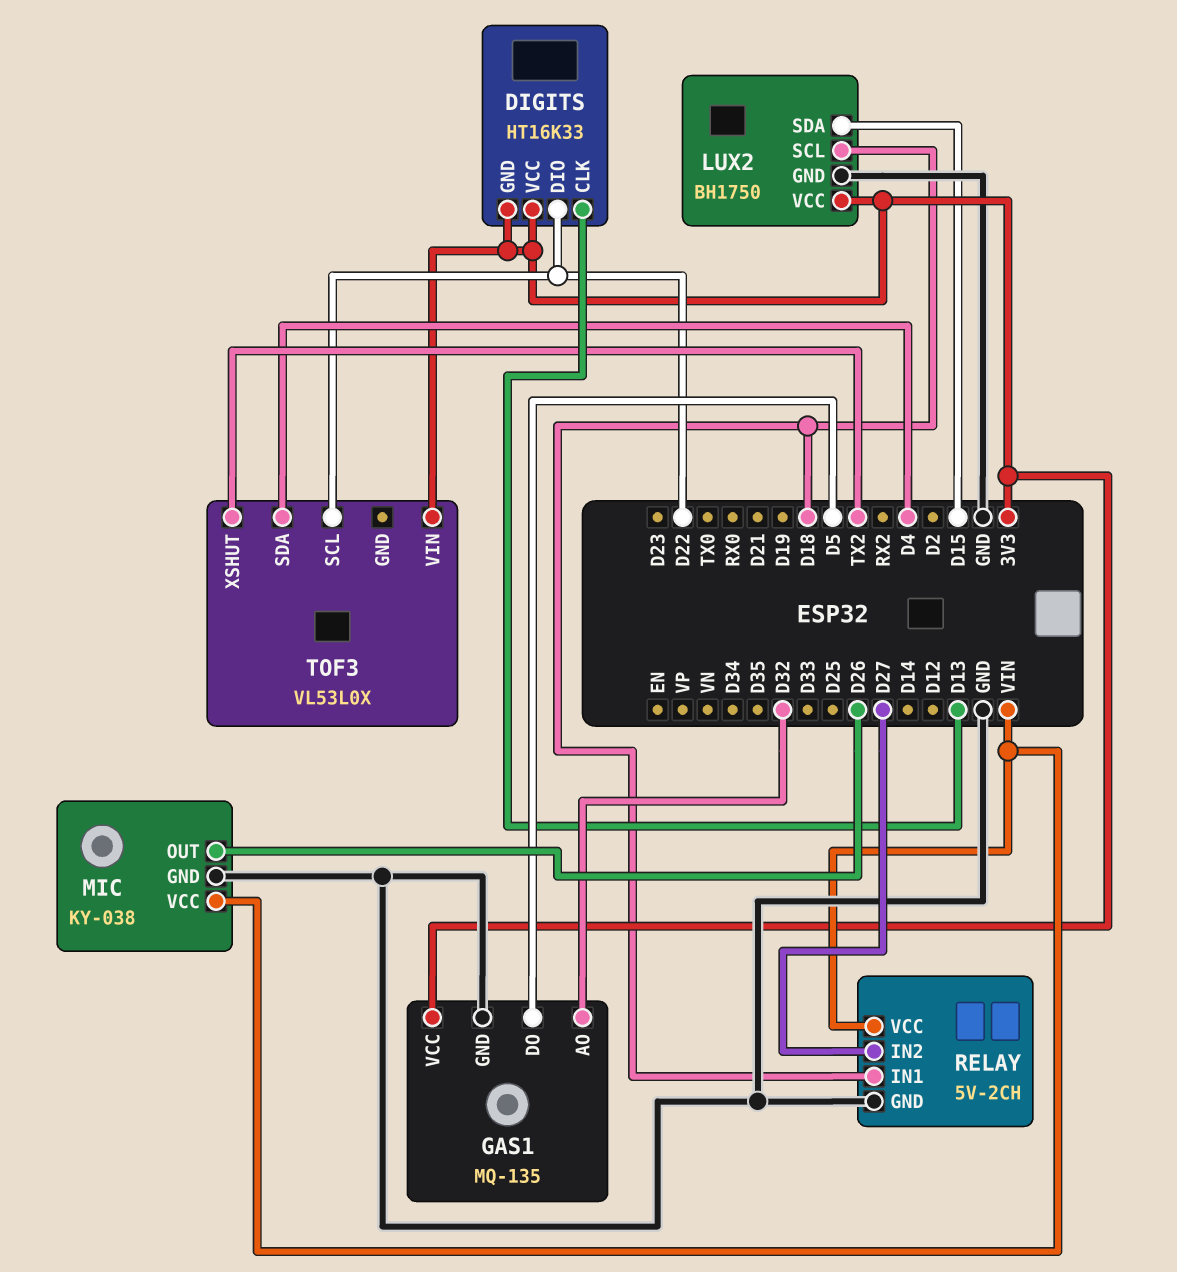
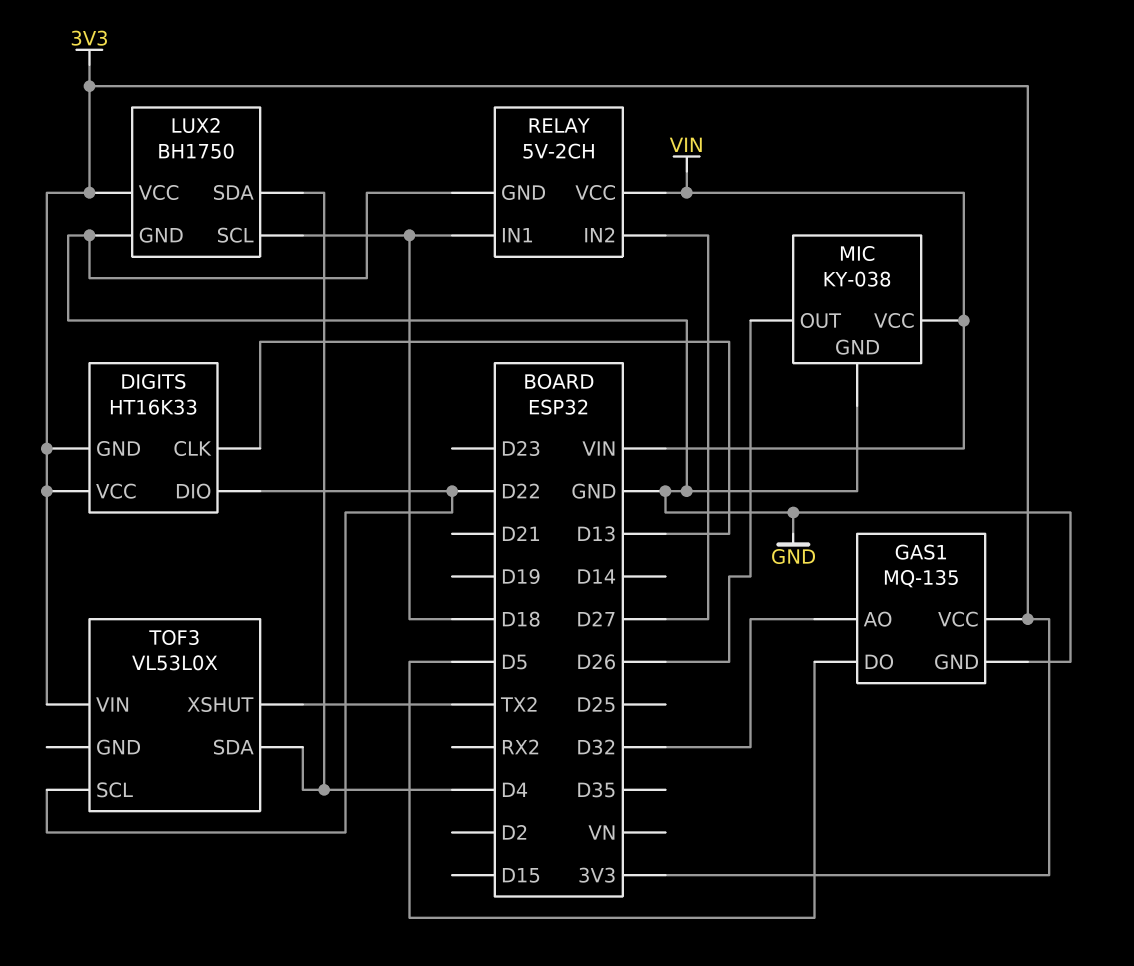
LUX2 pin SDA: D15 -> D4

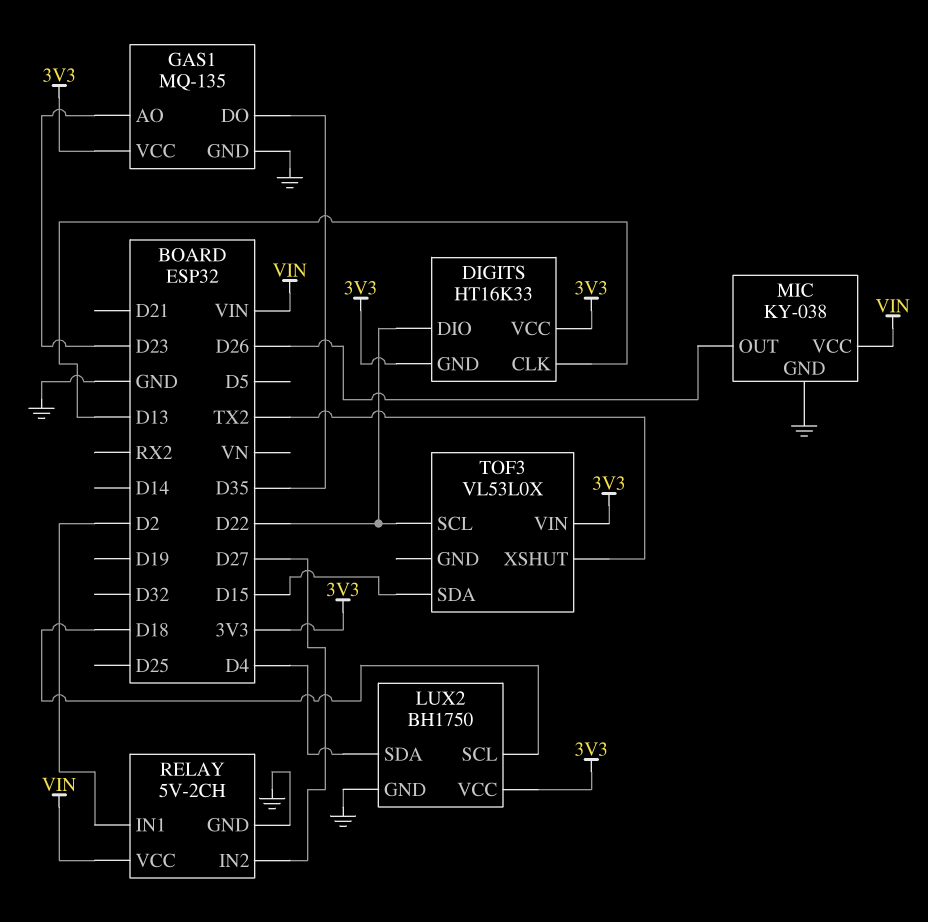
GAS1 pin AO: D32 -> D23
GAS1 pin DO: D5 -> D35
RELAY pin IN1: D18 -> D2
TOF3 pin SDA: D4 -> D15

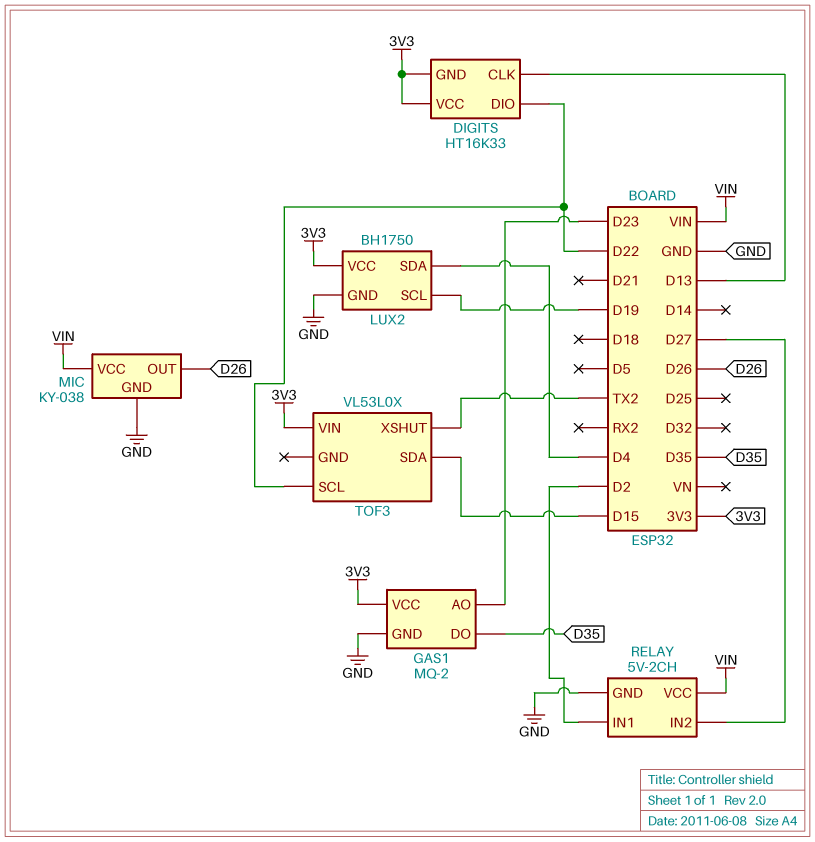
GAS1: MQ-135 -> MQ-2
LUX2 pin SCL: D18 -> D19

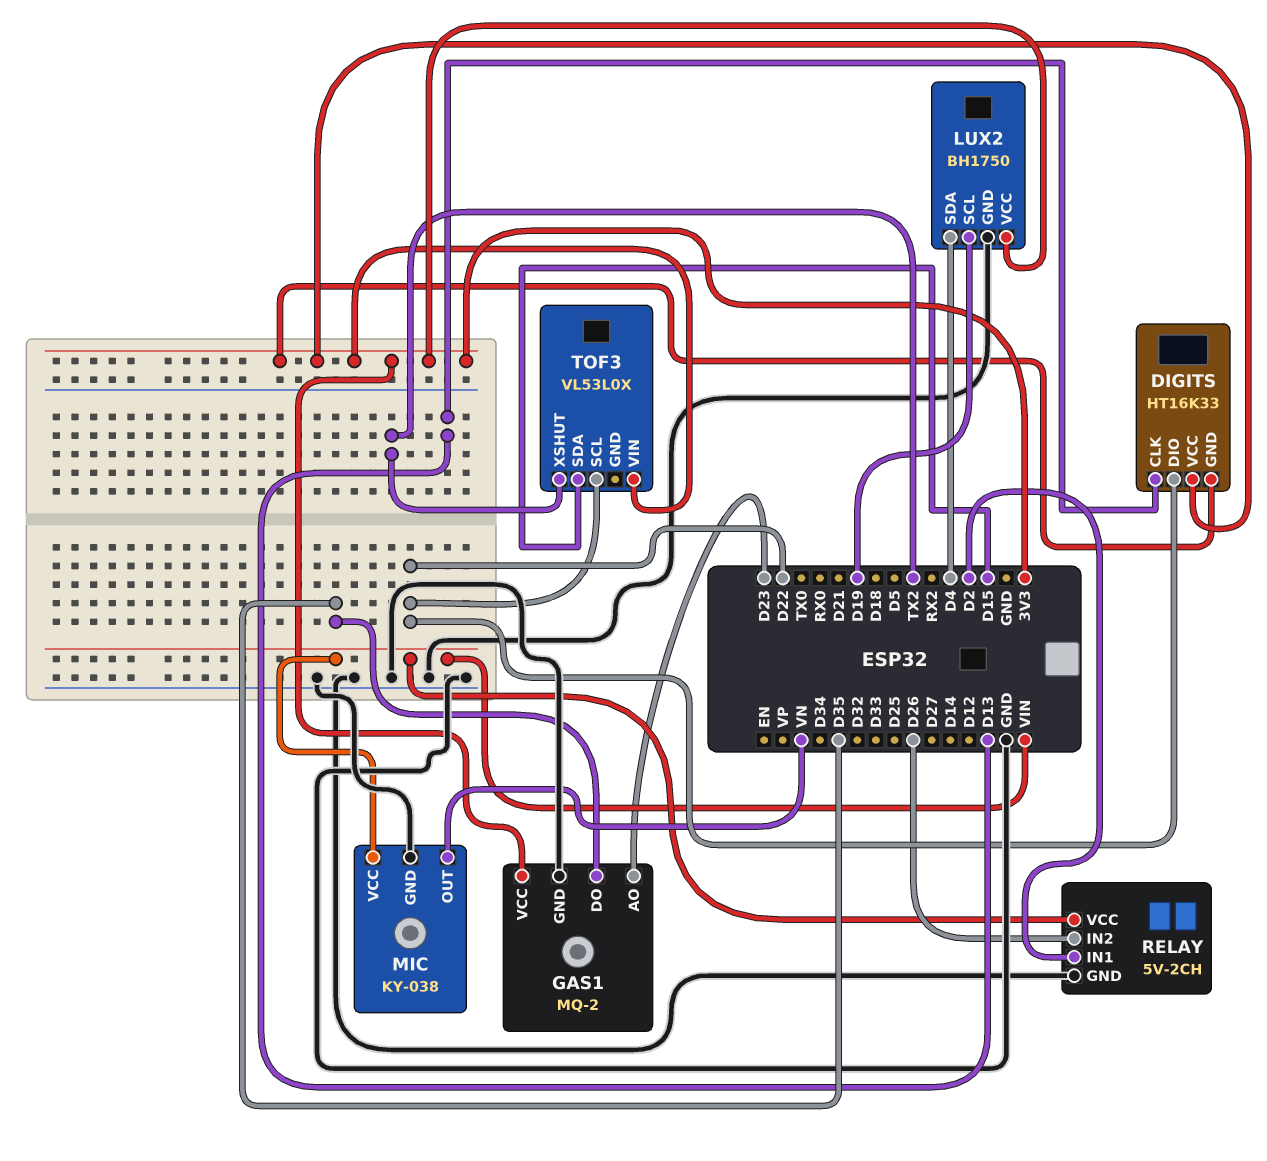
MIC pin OUT: D26 -> VN
RELAY pin IN2: D27 -> D26

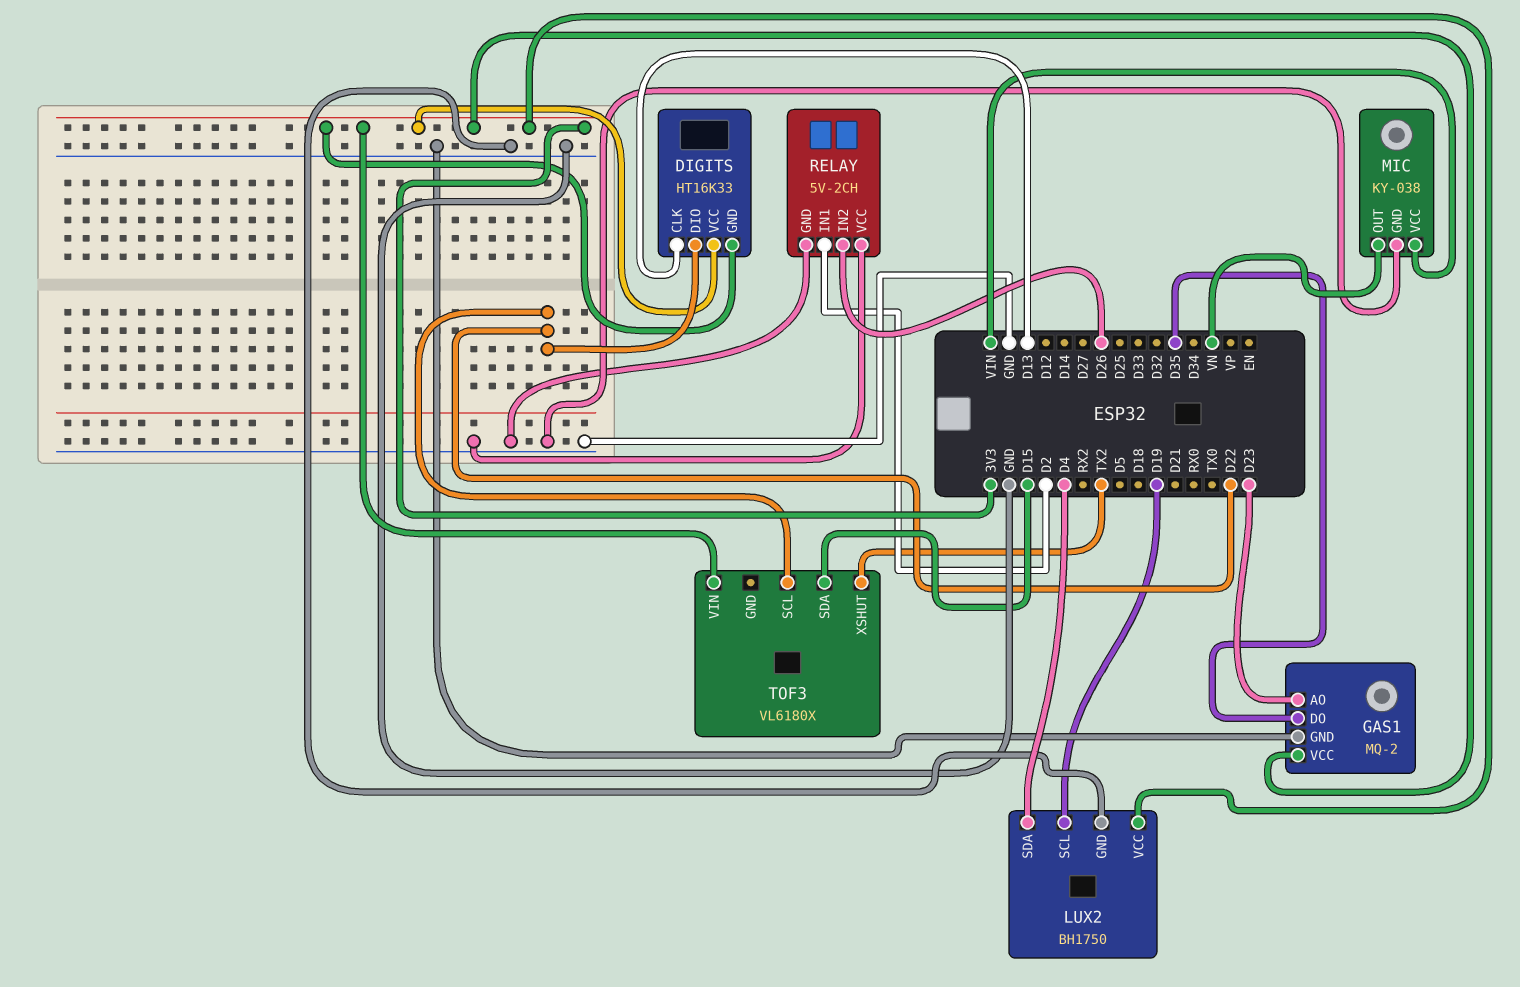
RELAY pin VCC: VIN -> GND
TOF3: VL53L0X -> VL6180X

